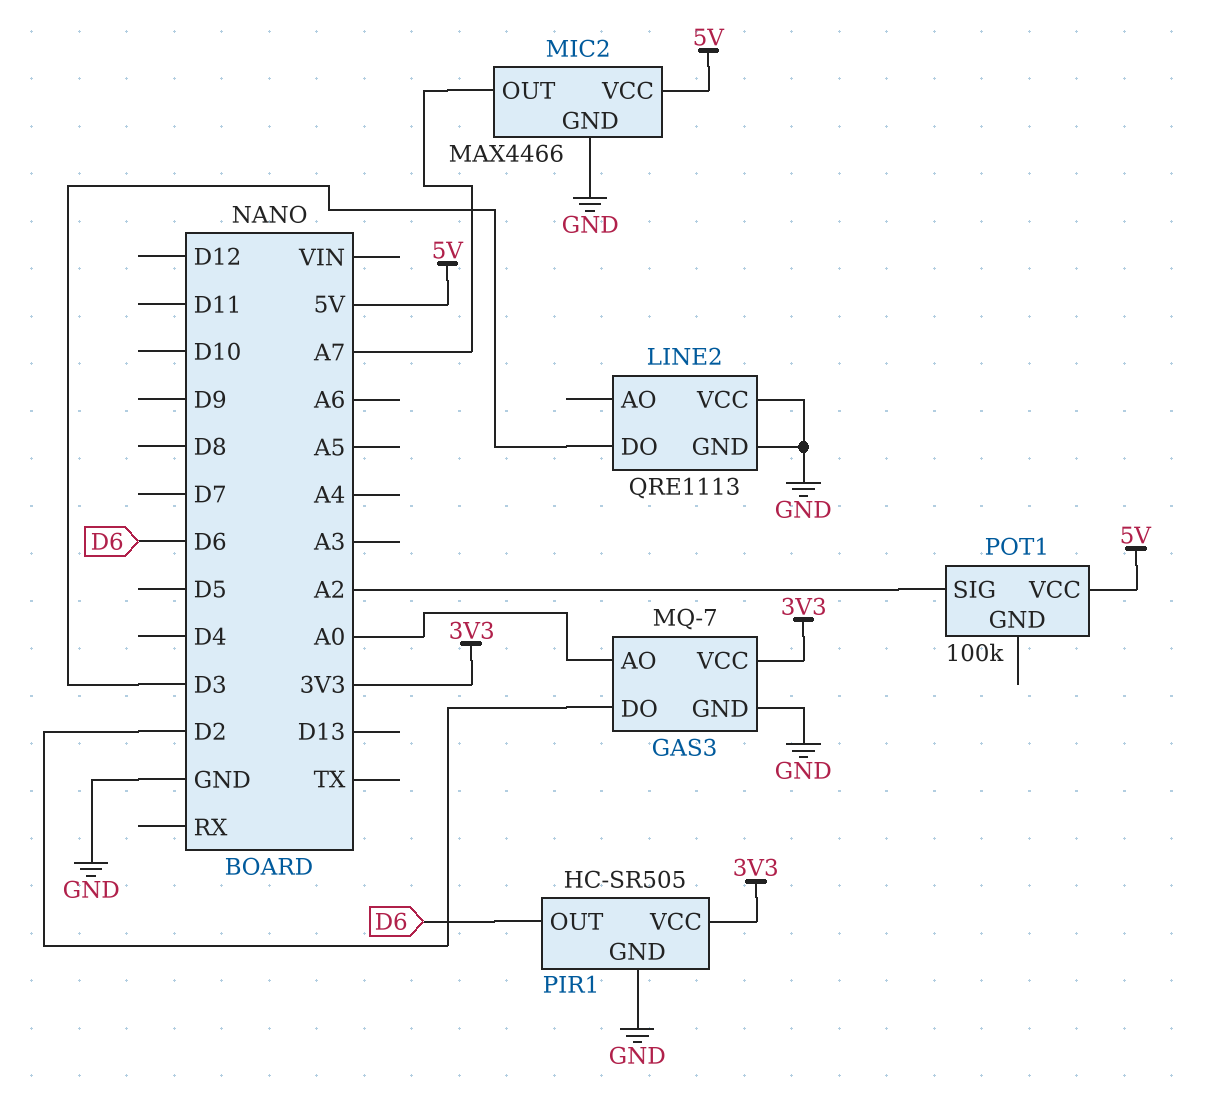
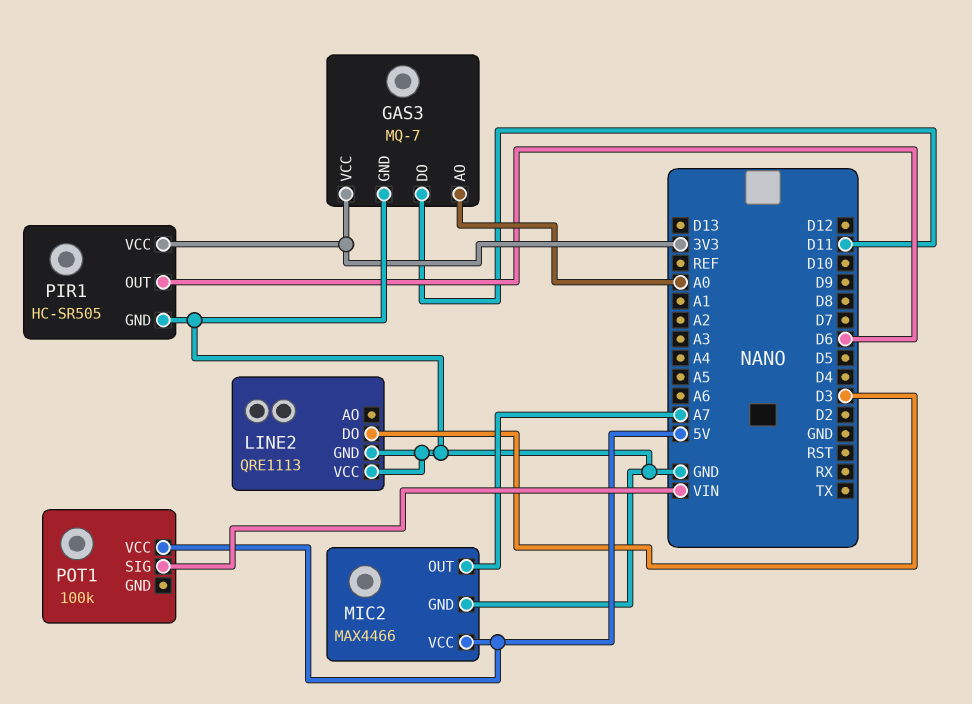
GAS3 pin DO: D2 -> D11
POT1 pin SIG: A2 -> VIN

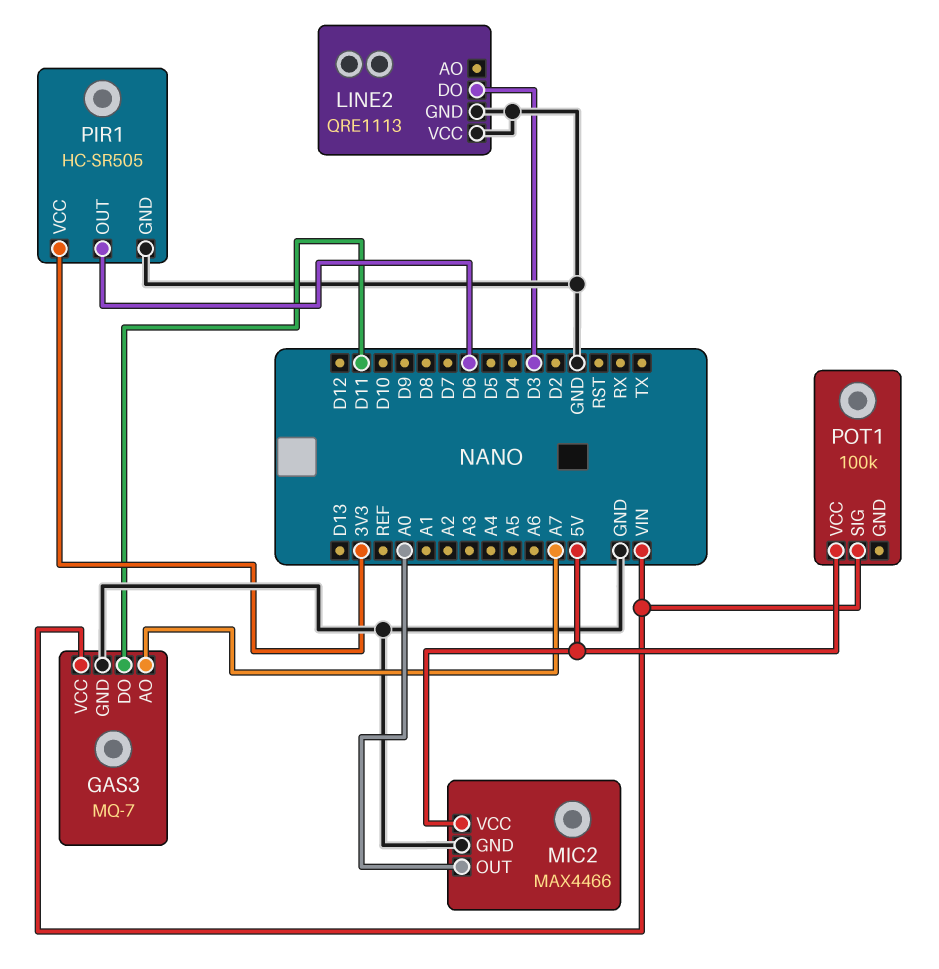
GAS3 pin AO: A0 -> A7
GAS3 pin VCC: 3V3 -> VIN
MIC2 pin OUT: A7 -> A0

